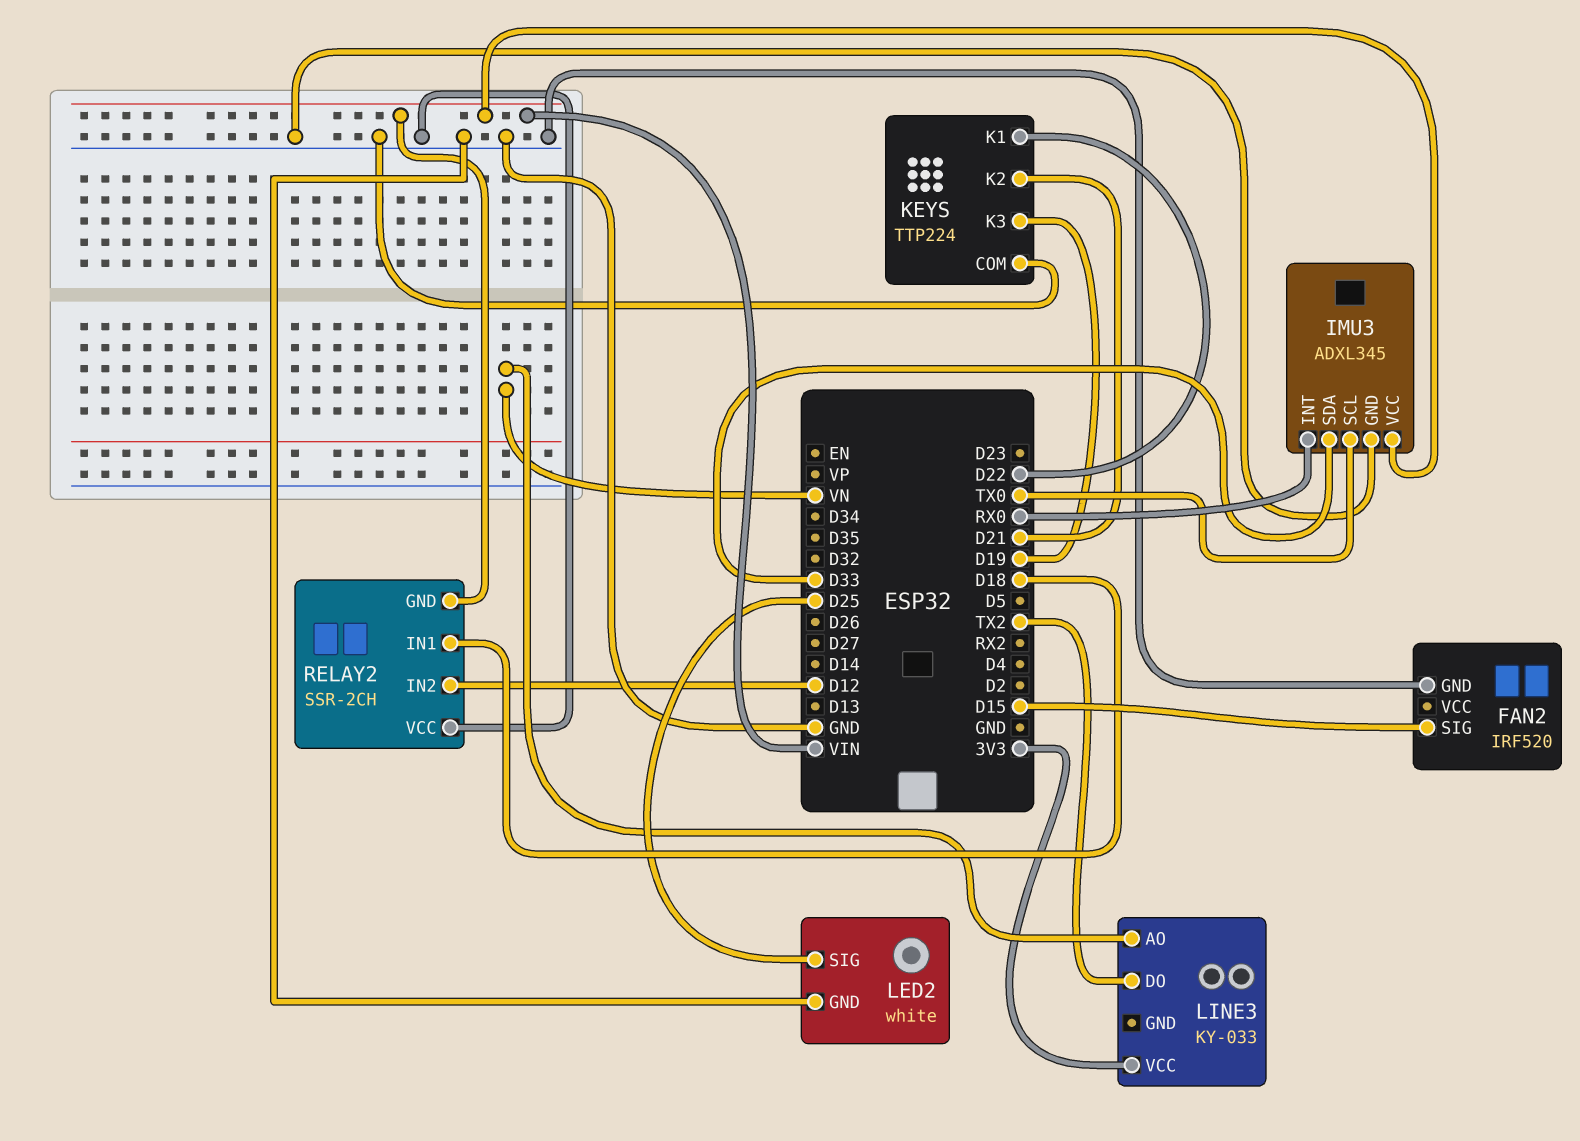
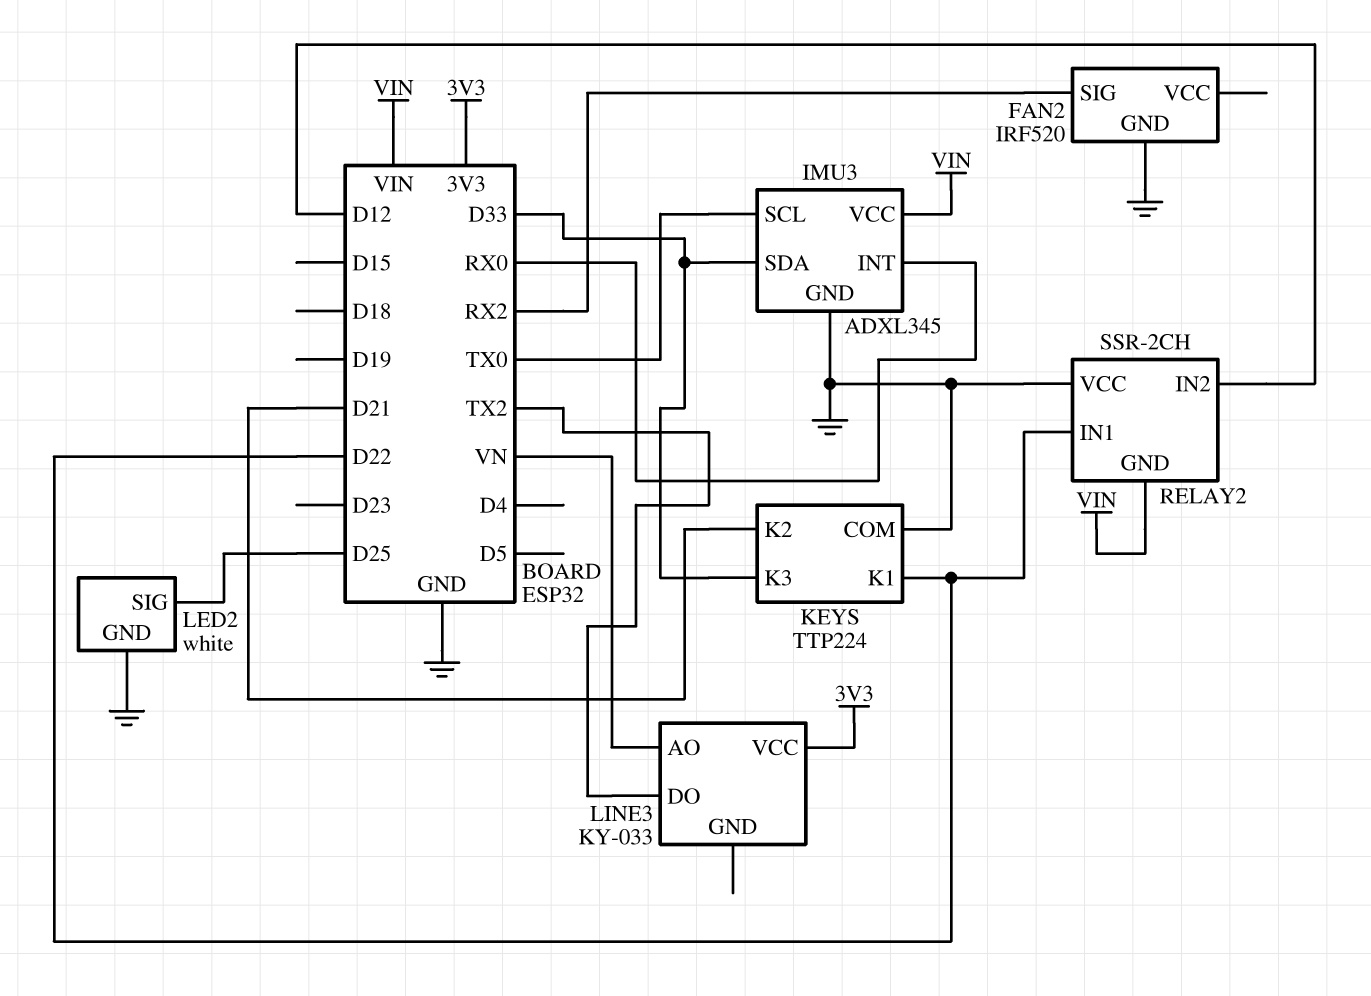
FAN2 pin SIG: D15 -> RX2
KEYS pin K3: D19 -> D33
RELAY2 pin IN1: D18 -> D22

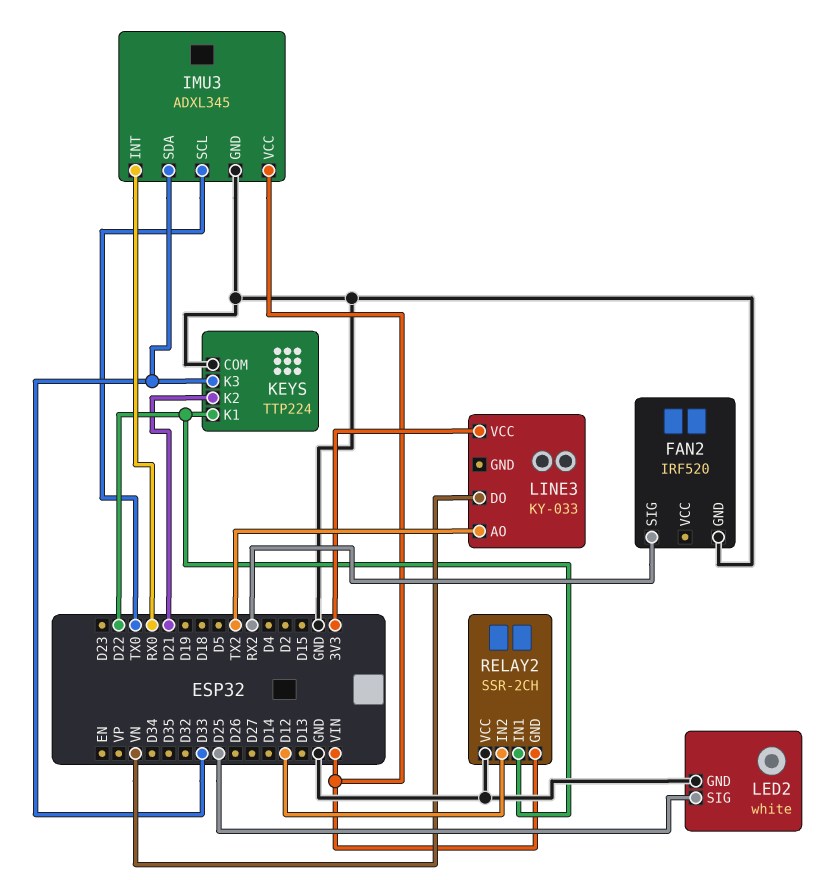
LINE3 pin AO: VN -> TX2
LINE3 pin DO: TX2 -> VN

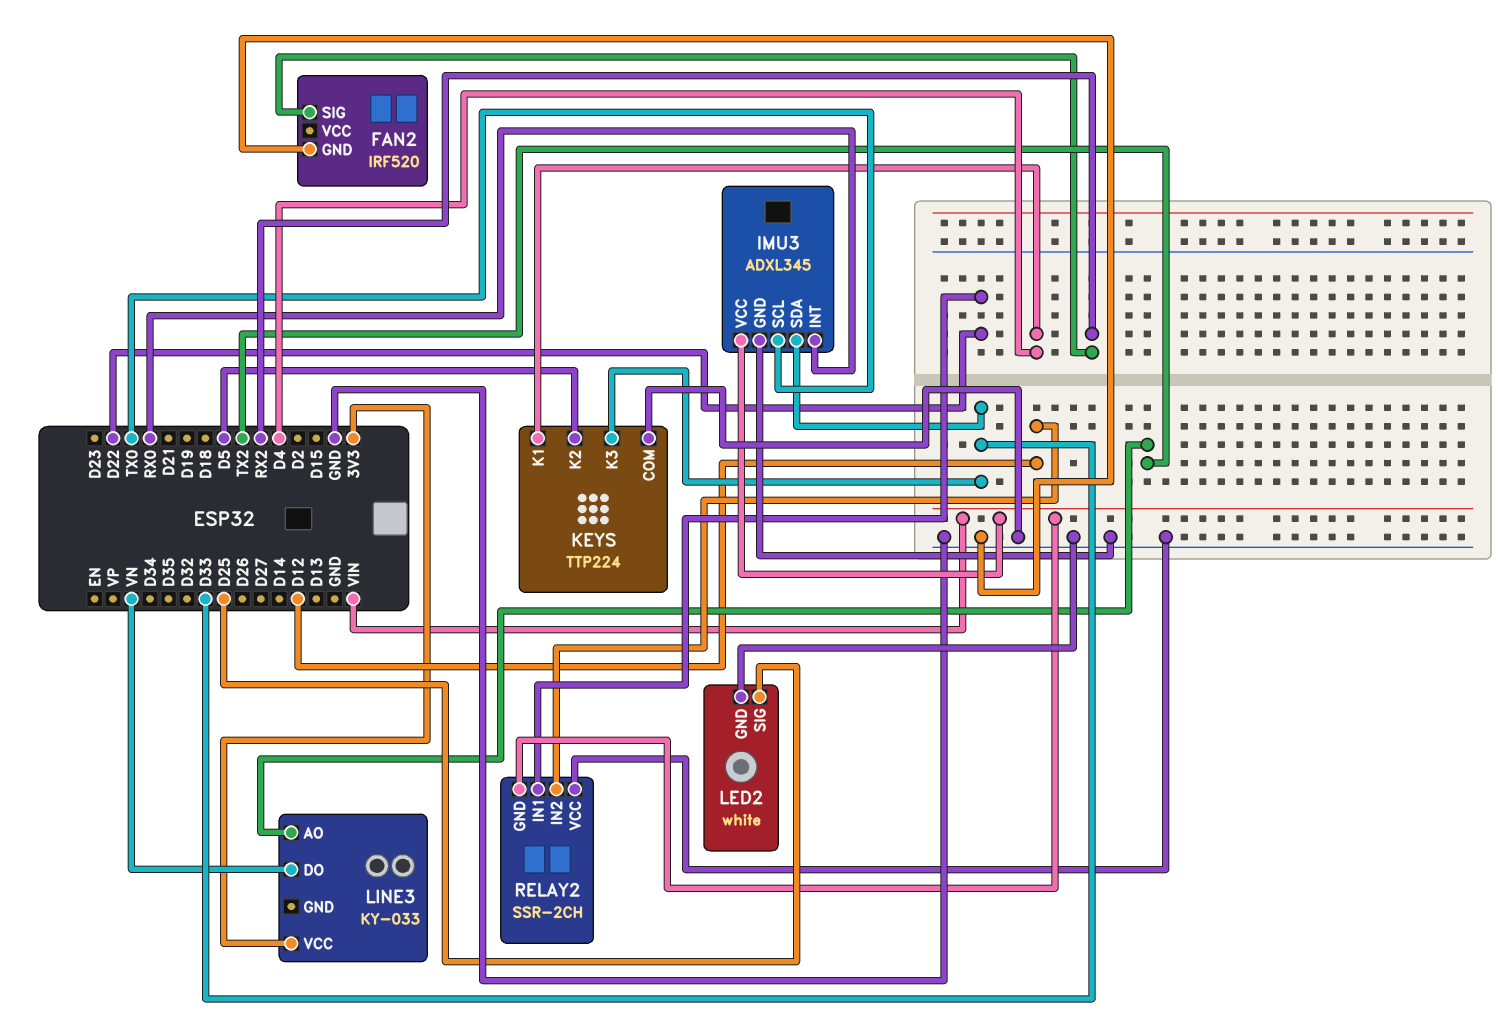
KEYS pin K1: D22 -> D4
KEYS pin K2: D21 -> D5

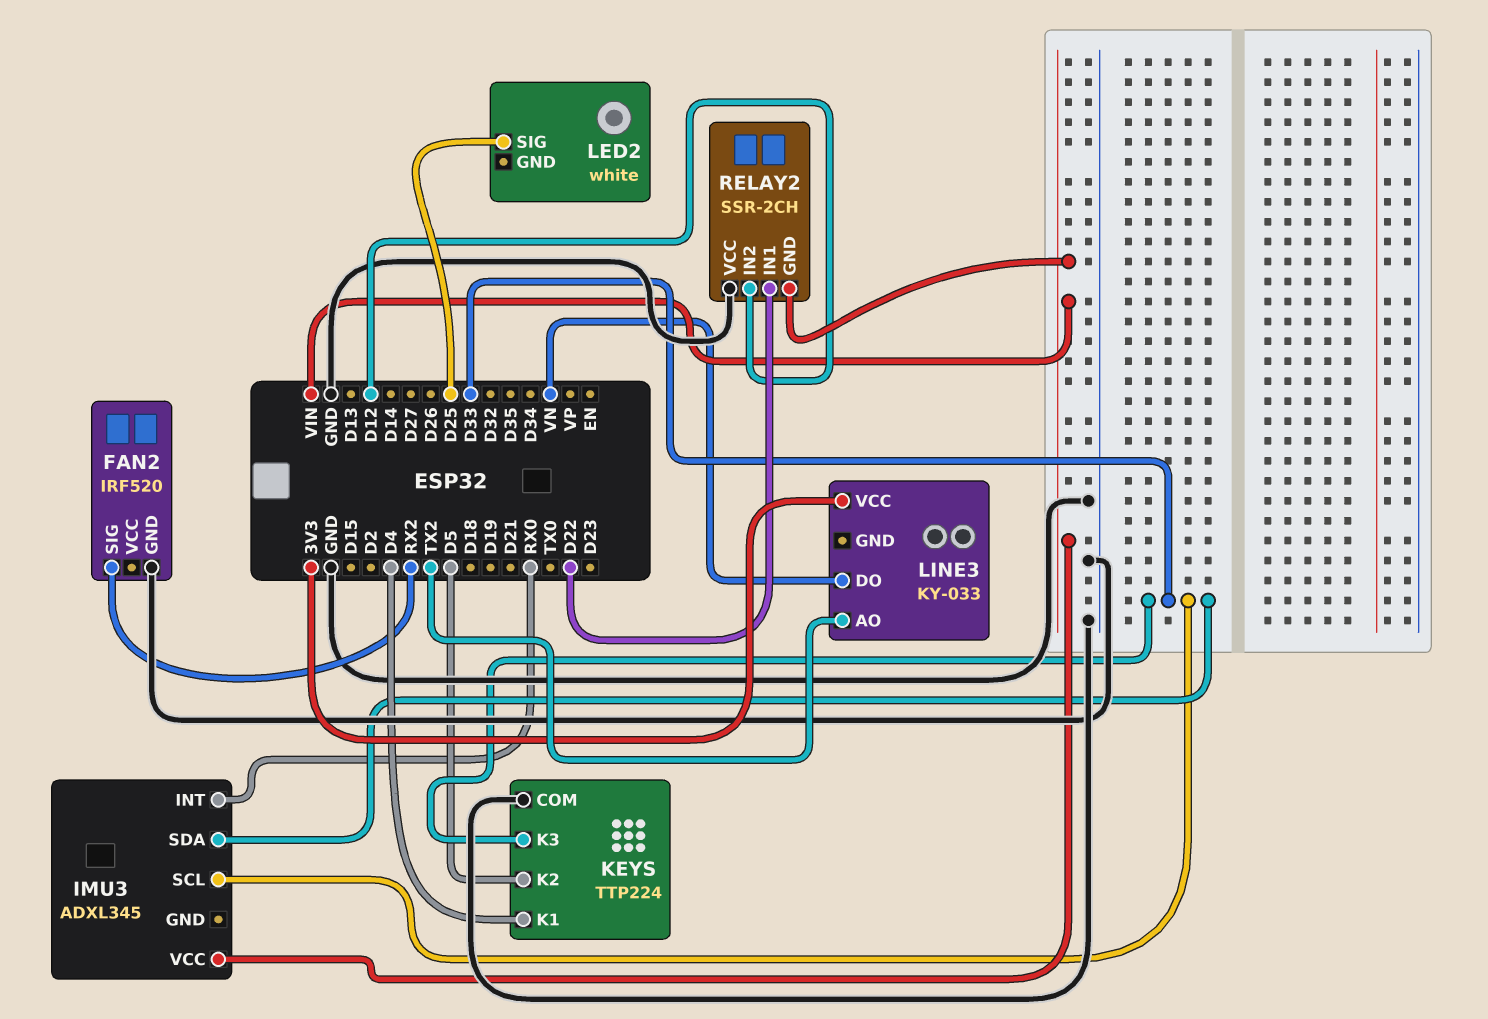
IMU3 pin GND: GND -> none
IMU3 pin SCL: TX0 -> D33
LED2 pin GND: GND -> none

